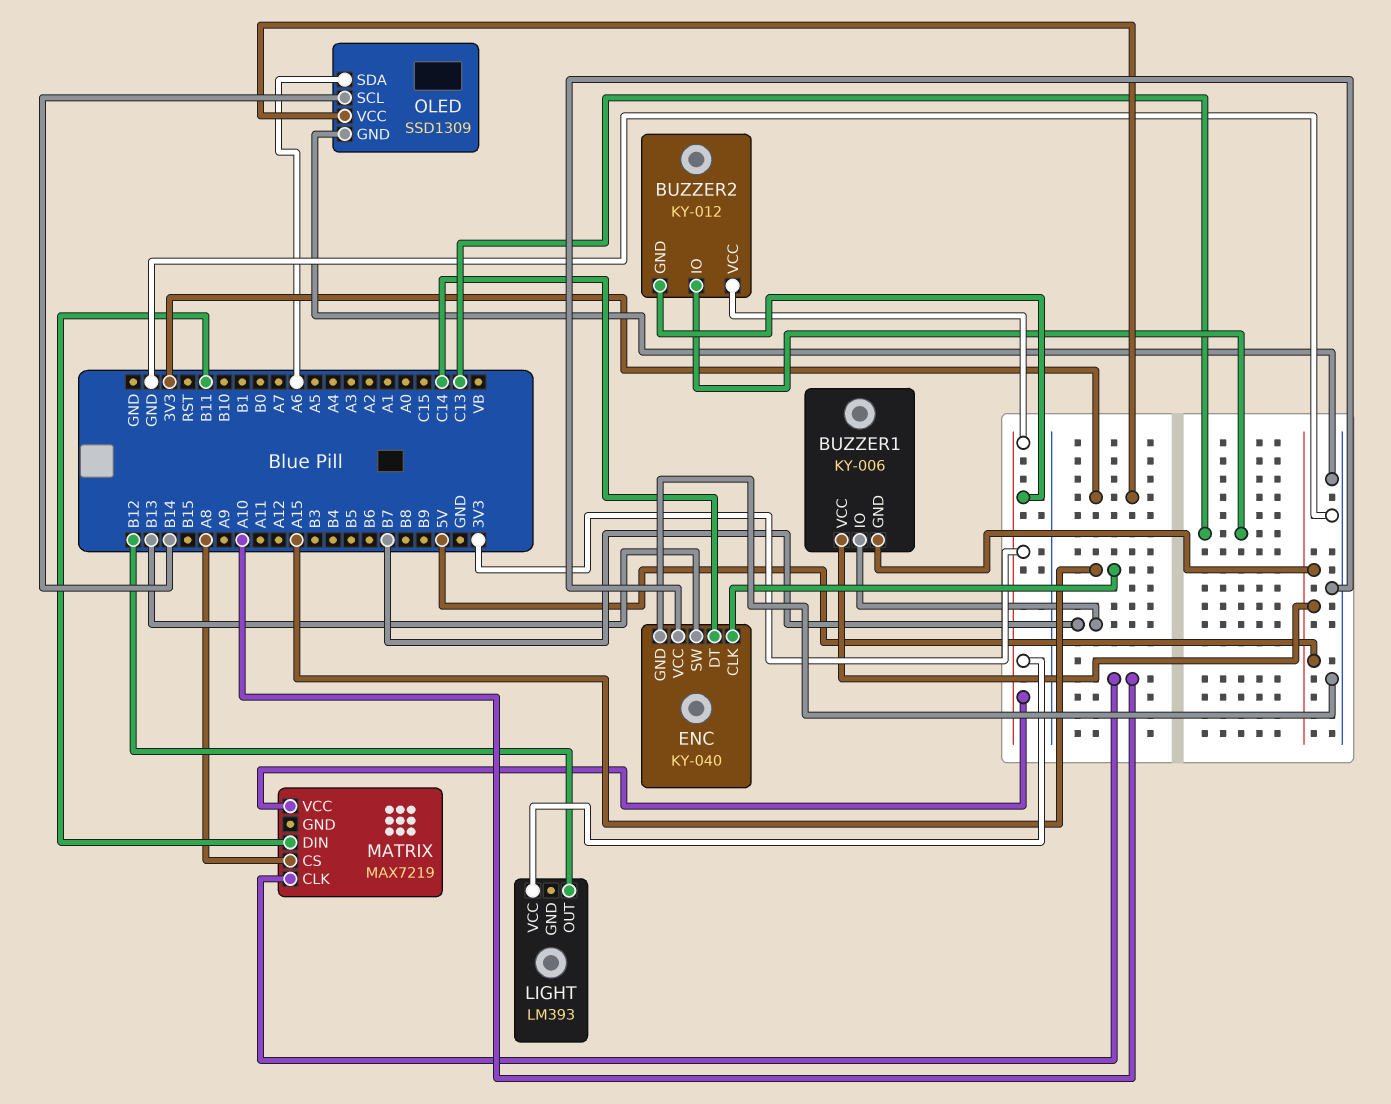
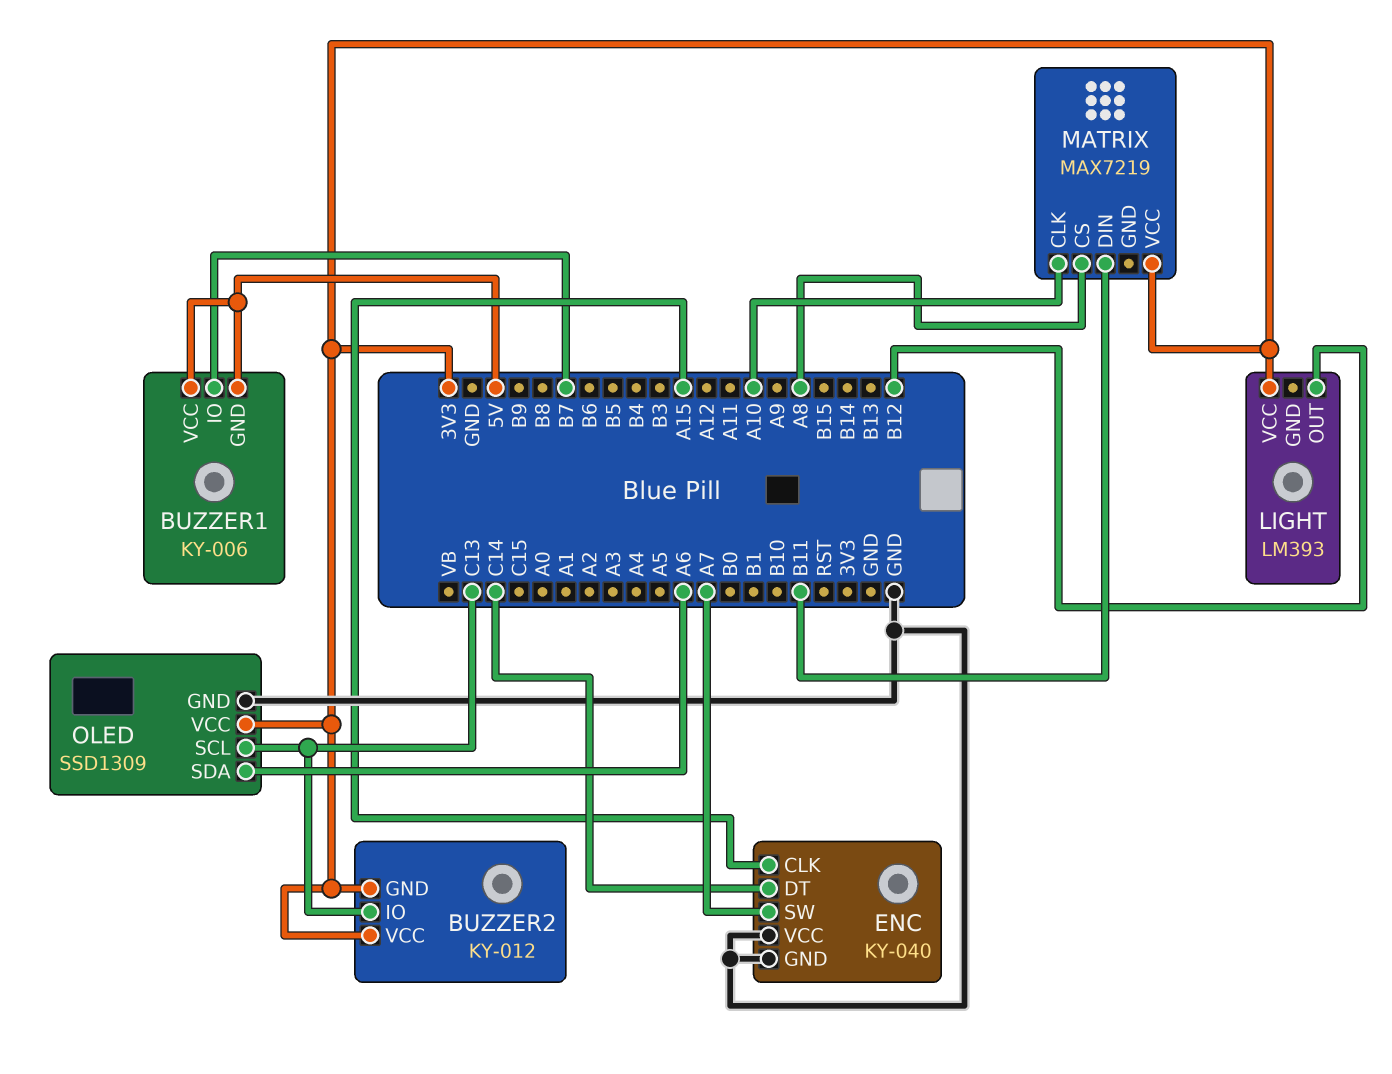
ENC pin SW: B13 -> A7
OLED pin SCL: B14 -> C13

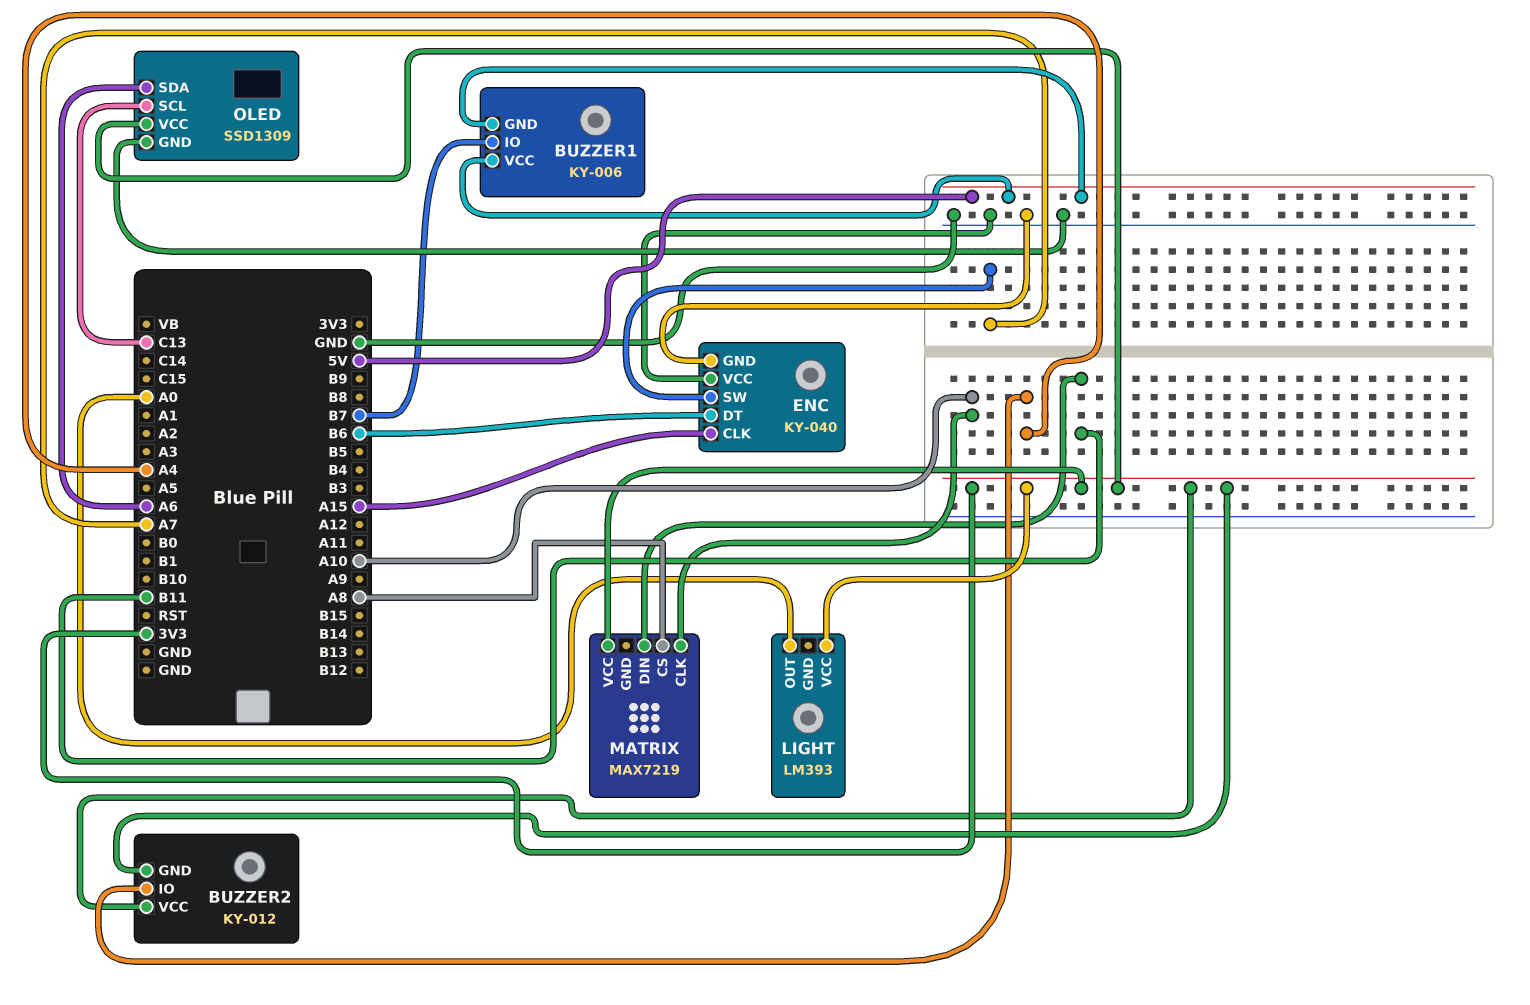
BUZZER2 pin IO: C13 -> A4
ENC pin DT: C14 -> B6
LIGHT pin OUT: B12 -> A0

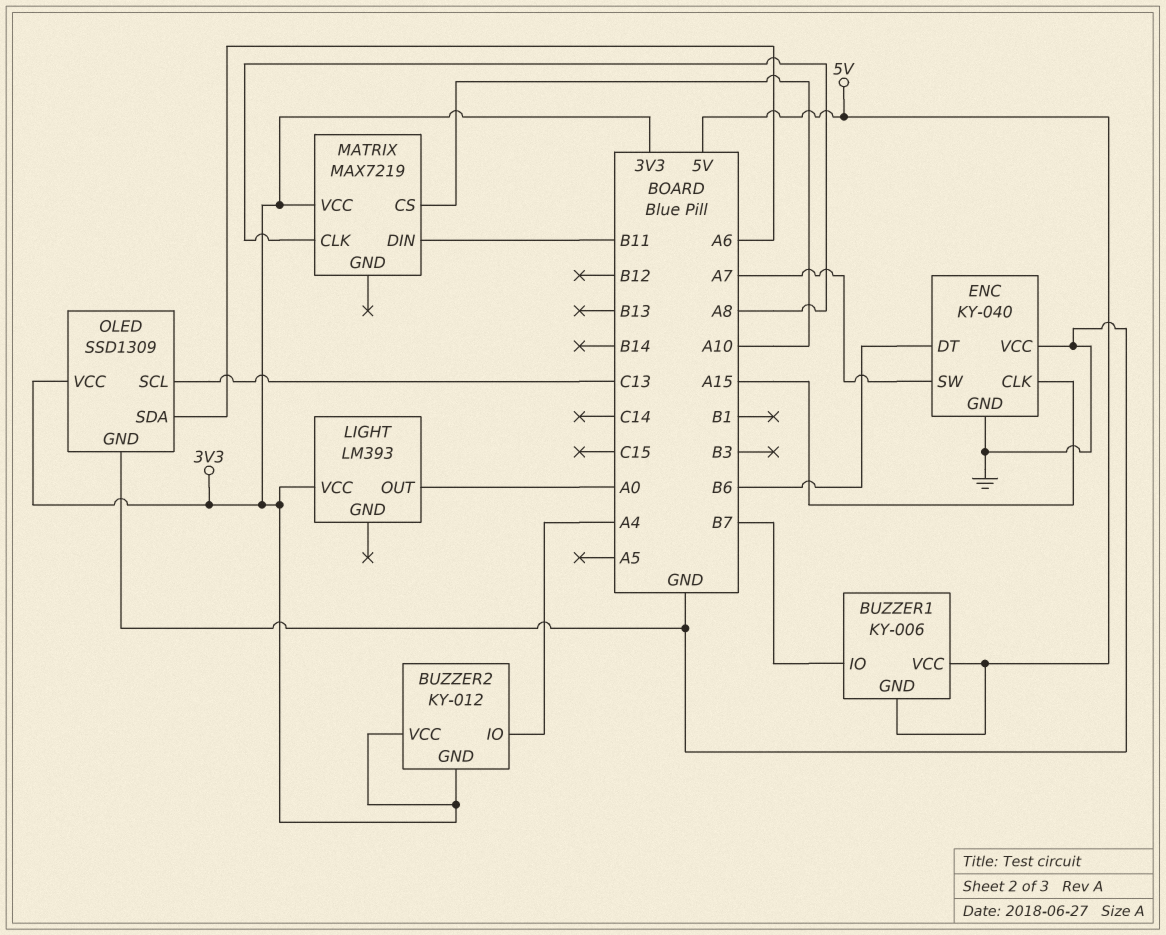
MATRIX pin CLK: A10 -> A8
MATRIX pin CS: A8 -> A10

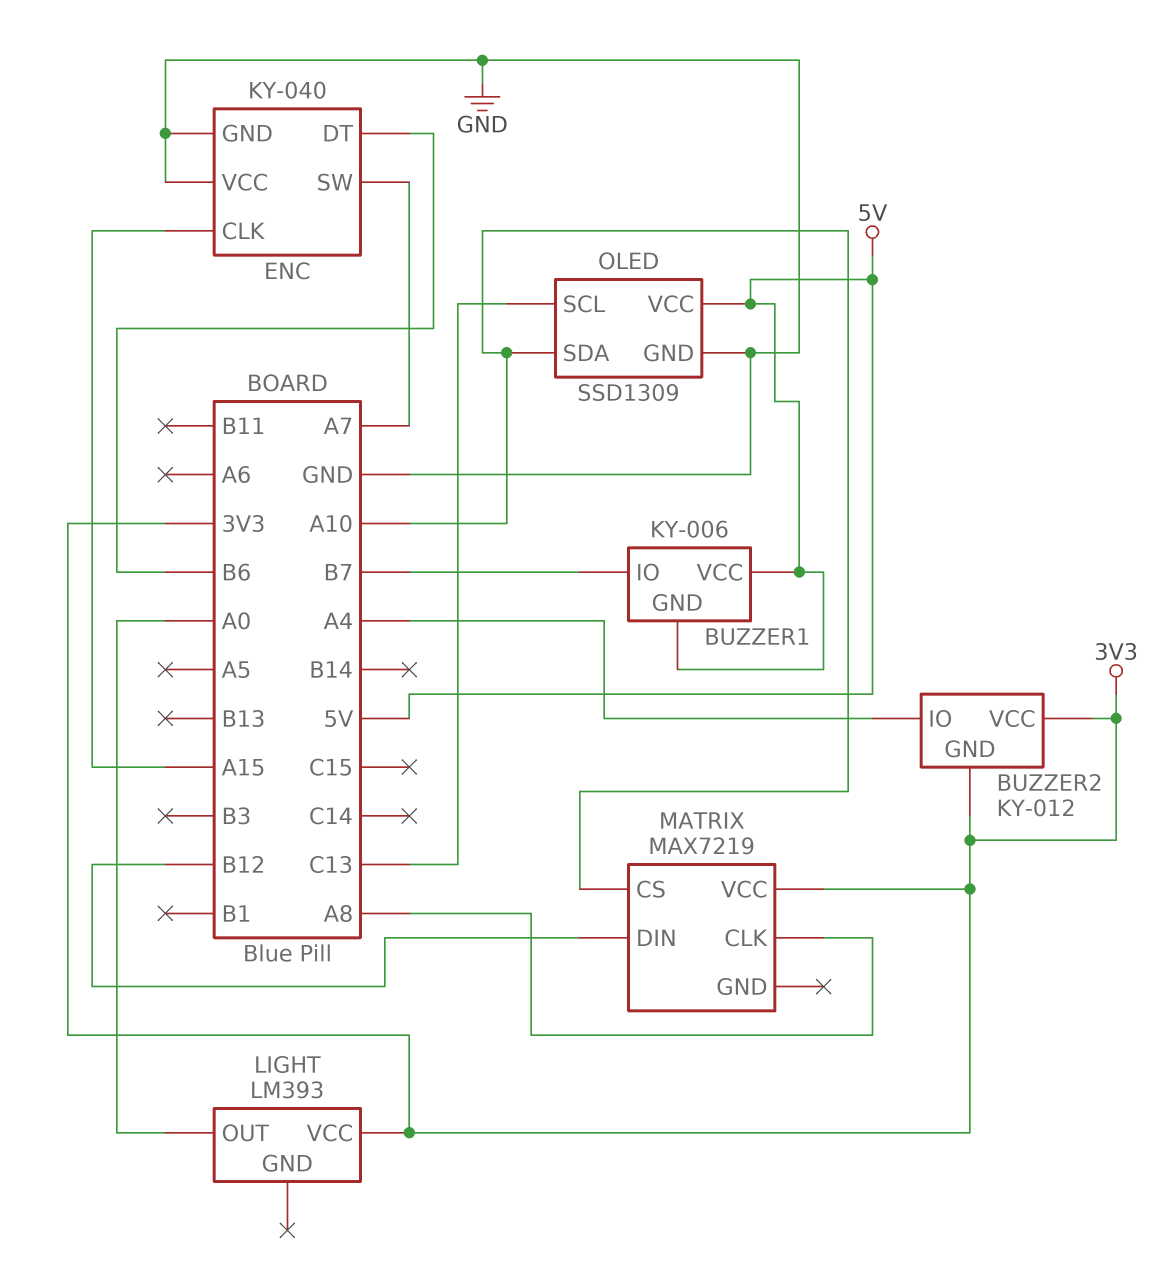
MATRIX pin DIN: B11 -> B12
OLED pin SDA: A6 -> A10
OLED pin VCC: 3V3 -> 5V

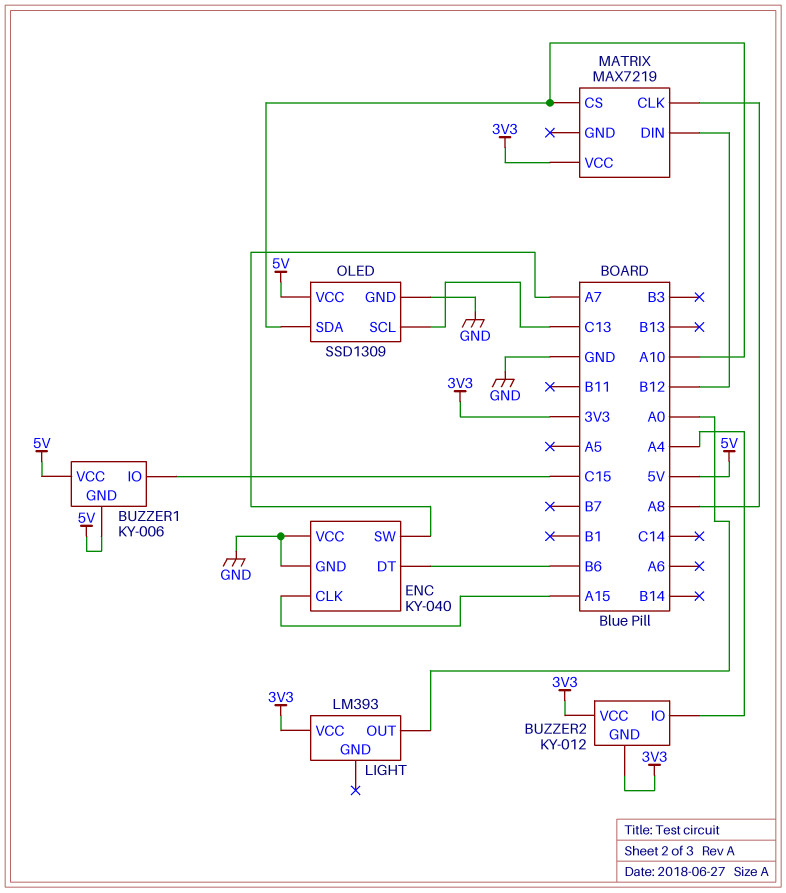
BUZZER1 pin IO: B7 -> C15

